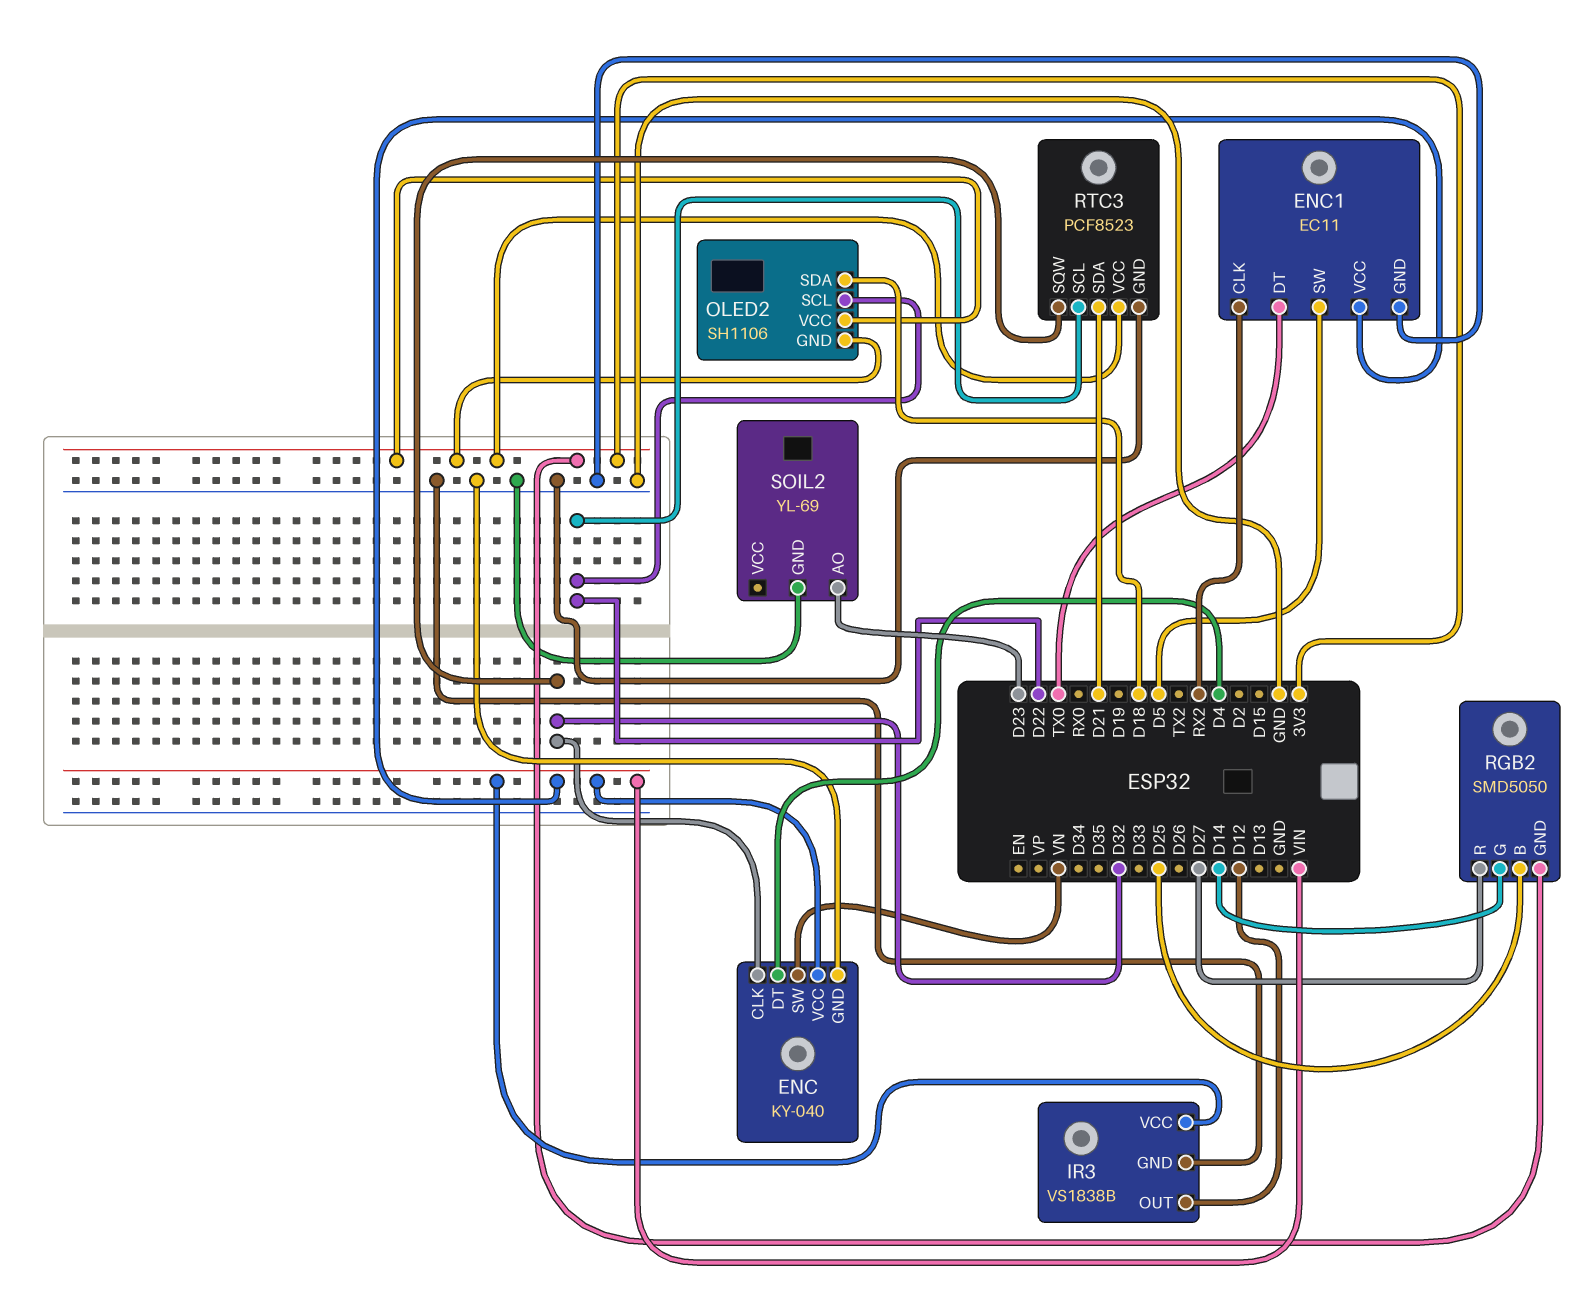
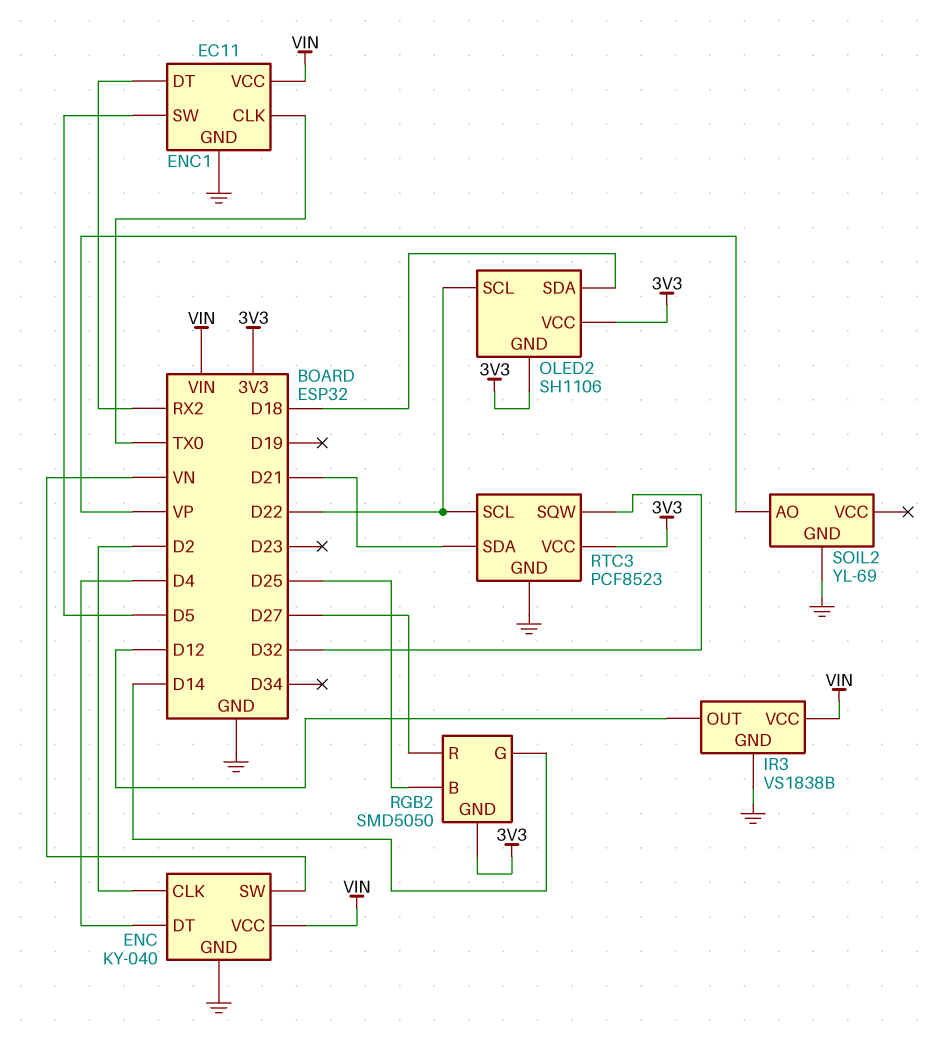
ENC pin CLK: D32 -> D2
ENC1 pin CLK: RX2 -> TX0
ENC1 pin DT: TX0 -> RX2
SOIL2 pin AO: D23 -> VP

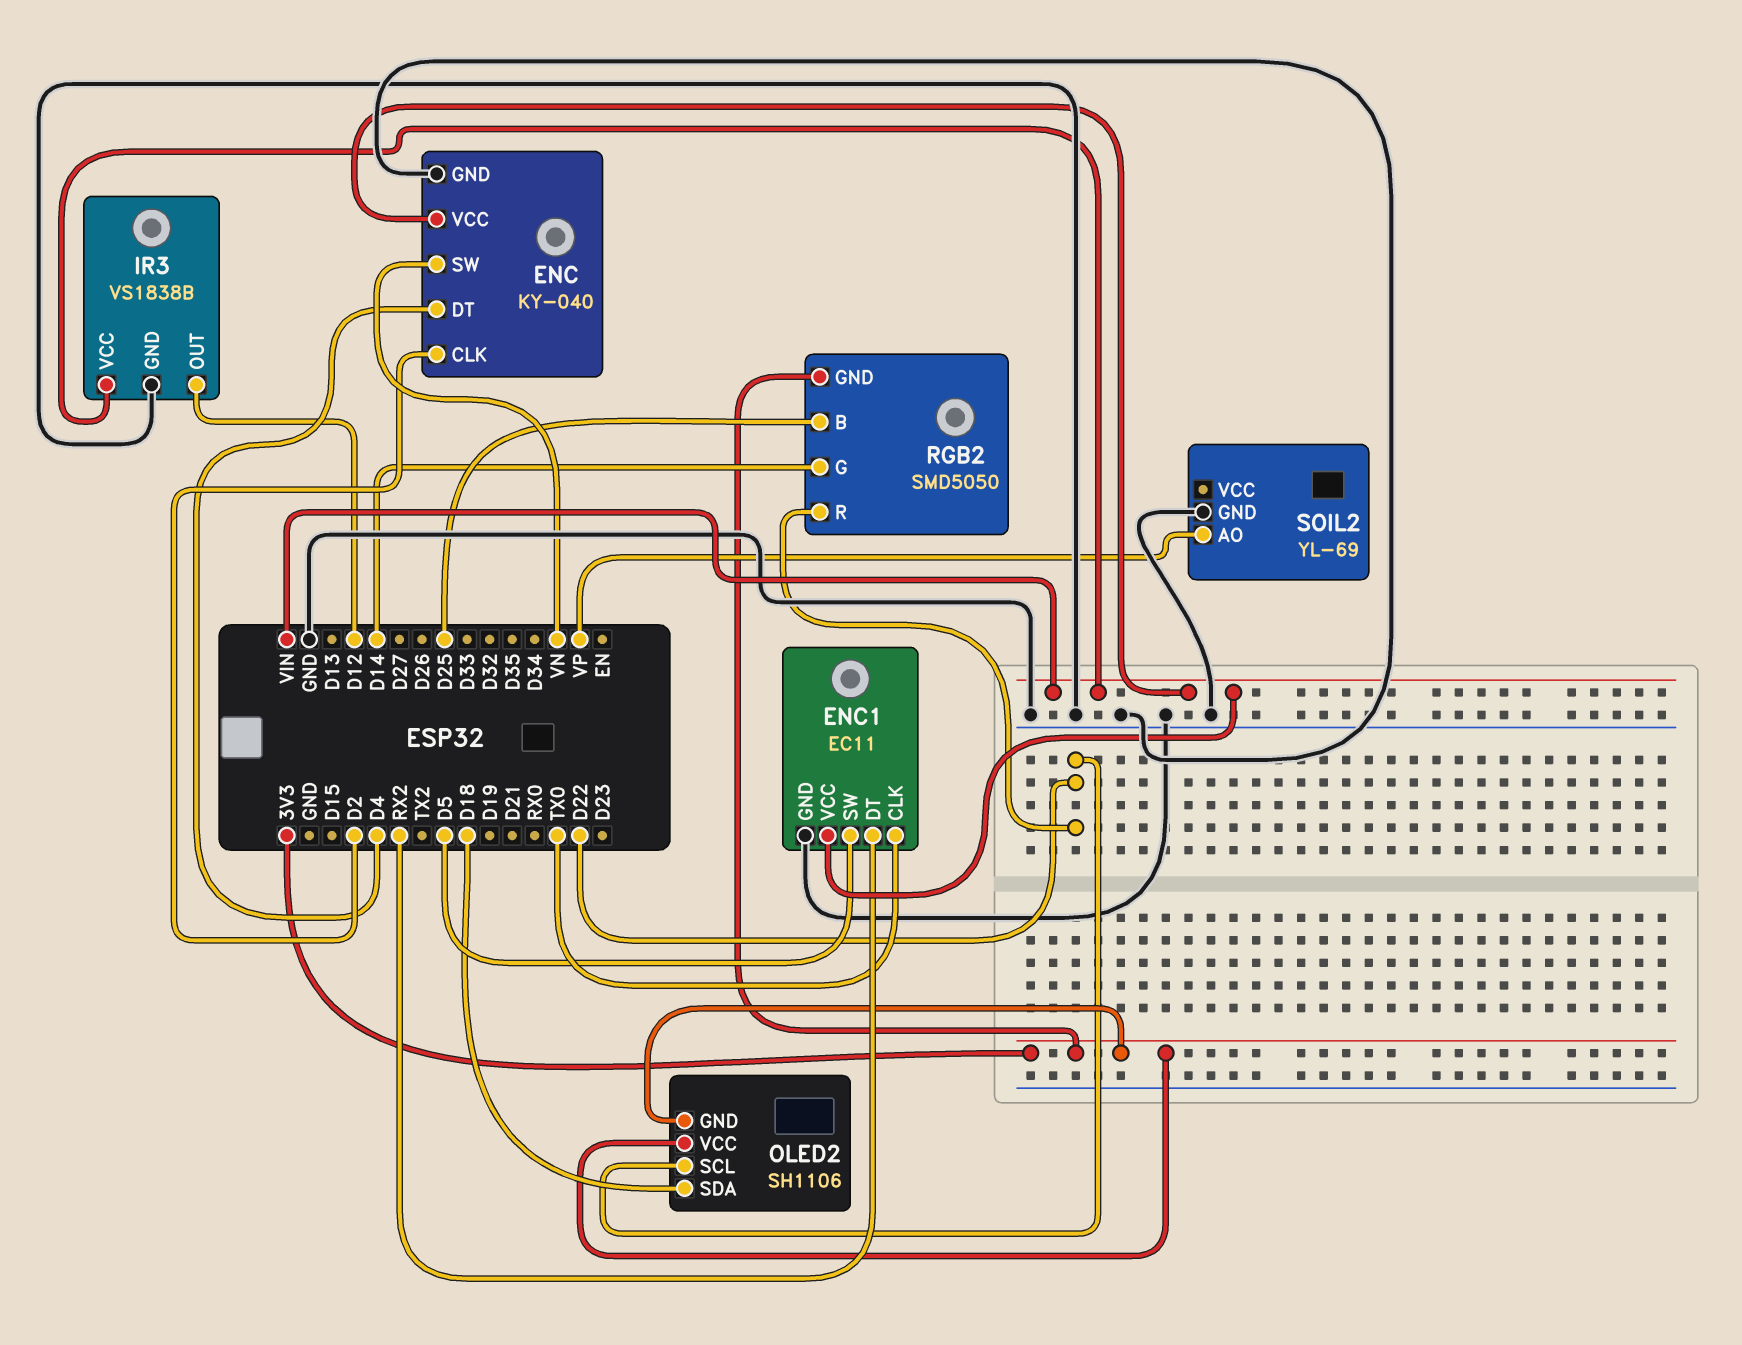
RGB2 pin R: D27 -> D22
RTC3: PCF8523 -> none
RTC3 pin GND: GND -> none
RTC3 pin SCL: D22 -> none
RTC3 pin SDA: D21 -> none
RTC3 pin SQW: D32 -> none
RTC3 pin VCC: 3V3 -> none

